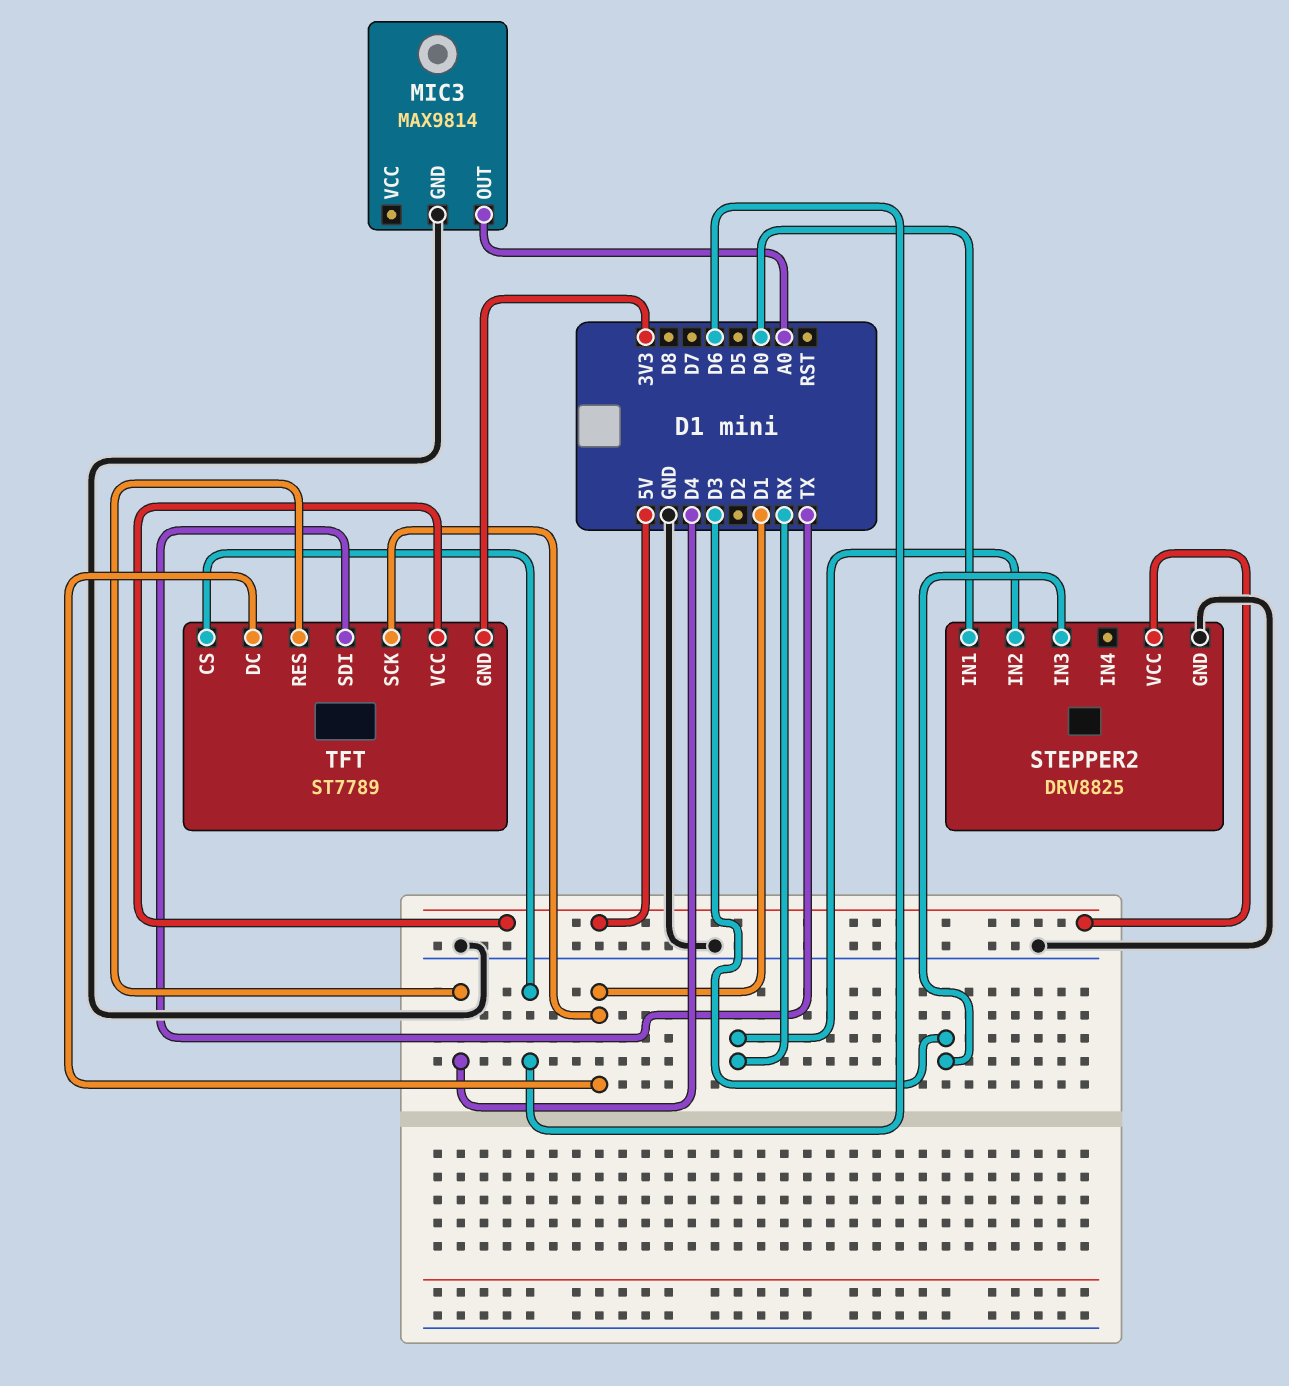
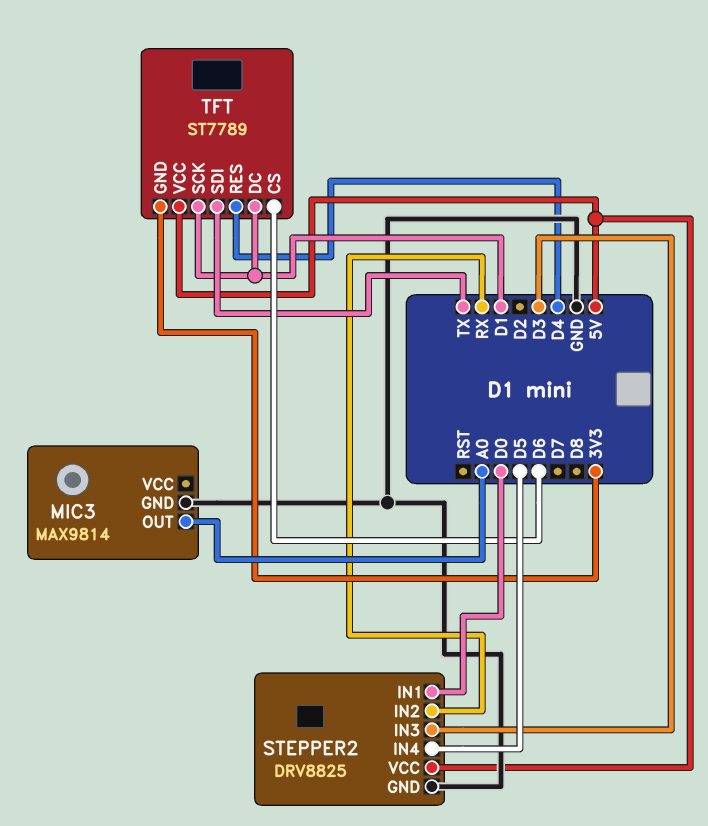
STEPPER2 pin IN4: none -> D5

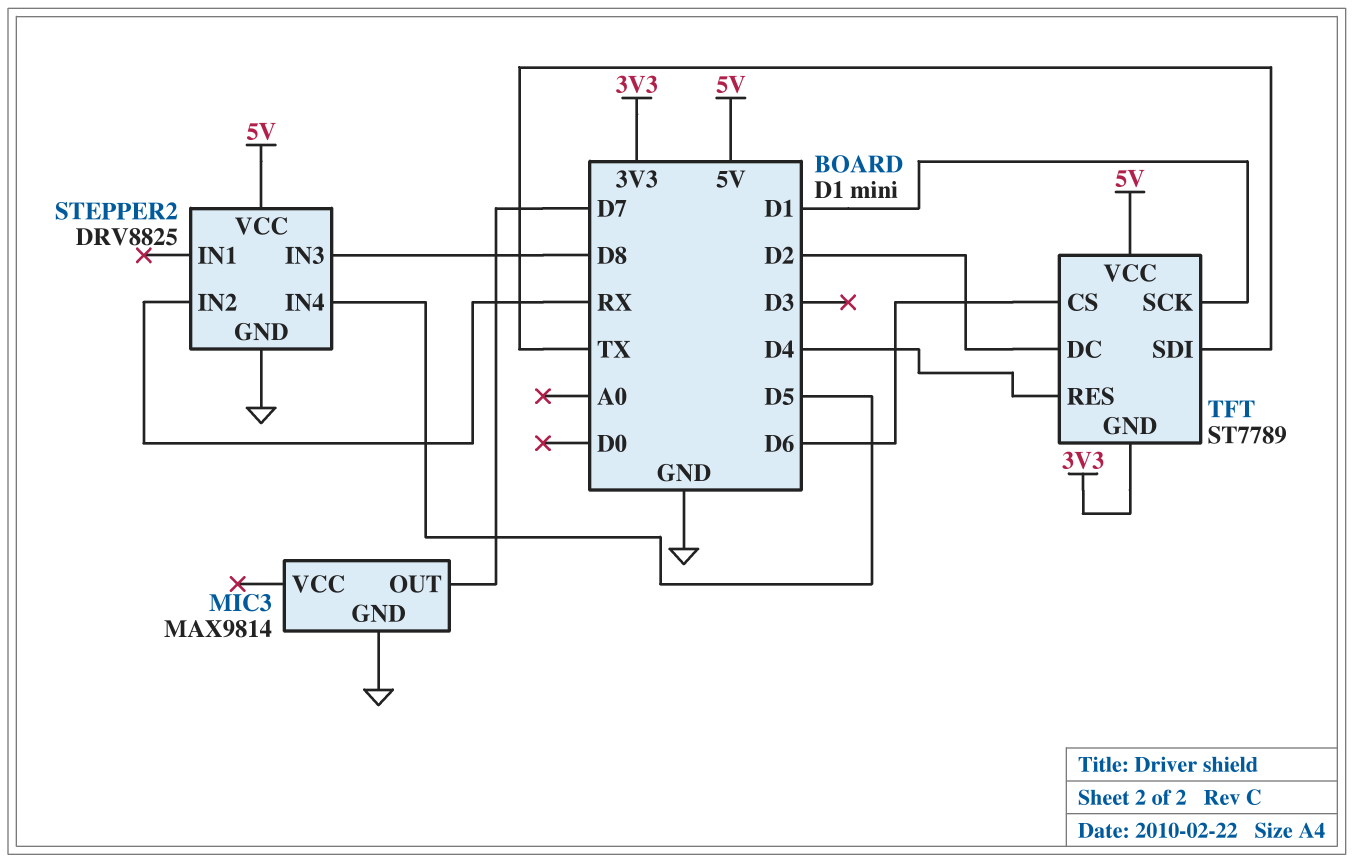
MIC3 pin OUT: A0 -> D7
STEPPER2 pin IN1: D0 -> none
STEPPER2 pin IN3: D3 -> D8
TFT pin DC: D1 -> D2

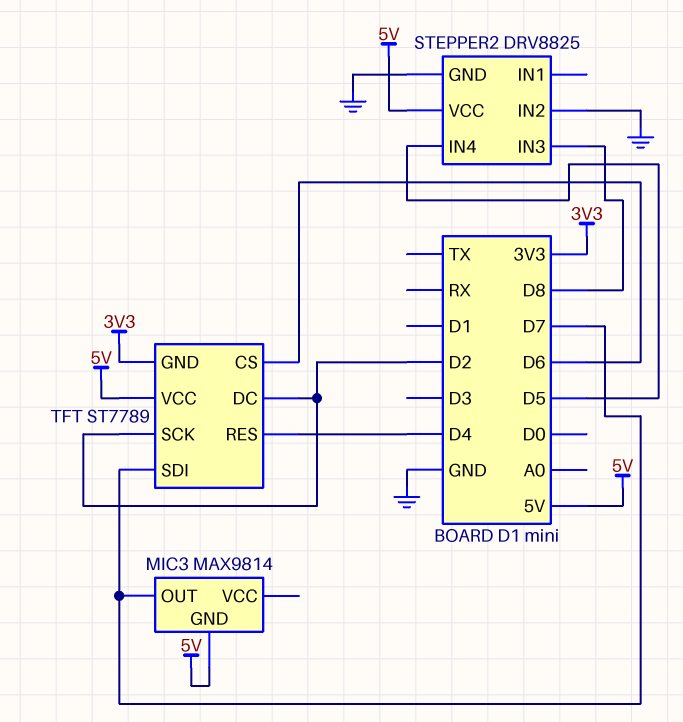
MIC3 pin GND: GND -> 5V
STEPPER2 pin IN2: RX -> GND
TFT pin SCK: D1 -> D2
TFT pin SDI: TX -> D7

